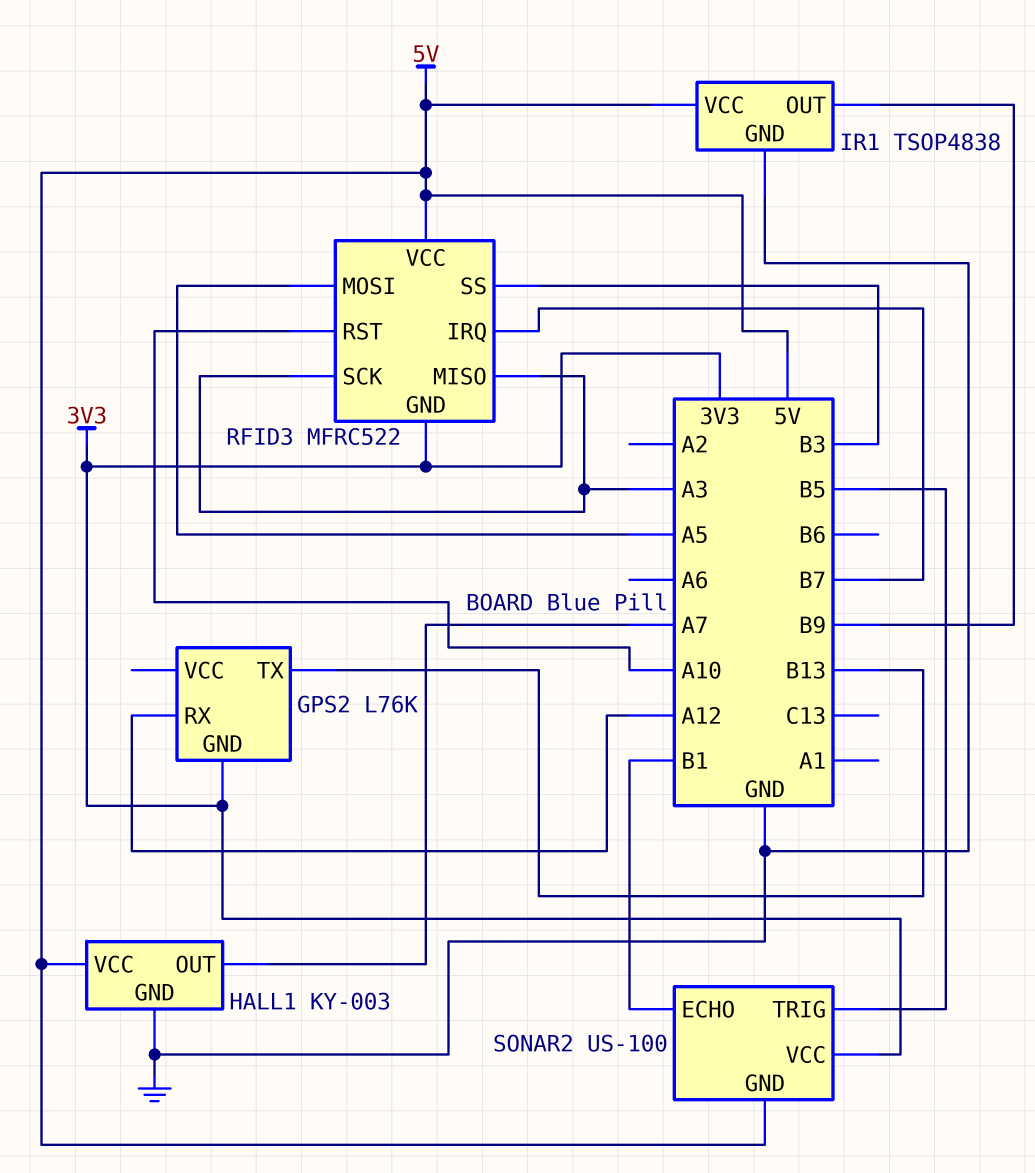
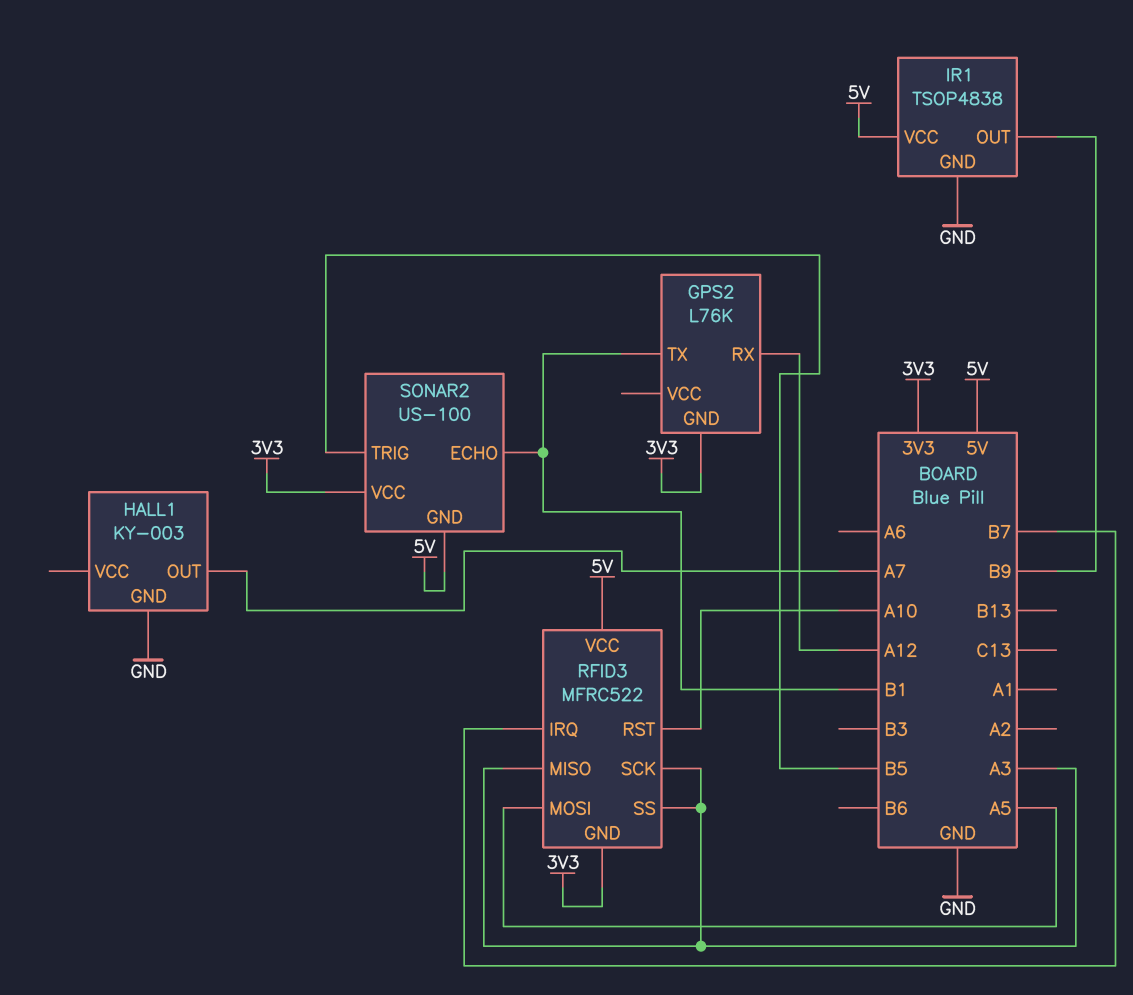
GPS2 pin TX: B13 -> B1
HALL1 pin VCC: 5V -> none
RFID3 pin SS: B3 -> A3

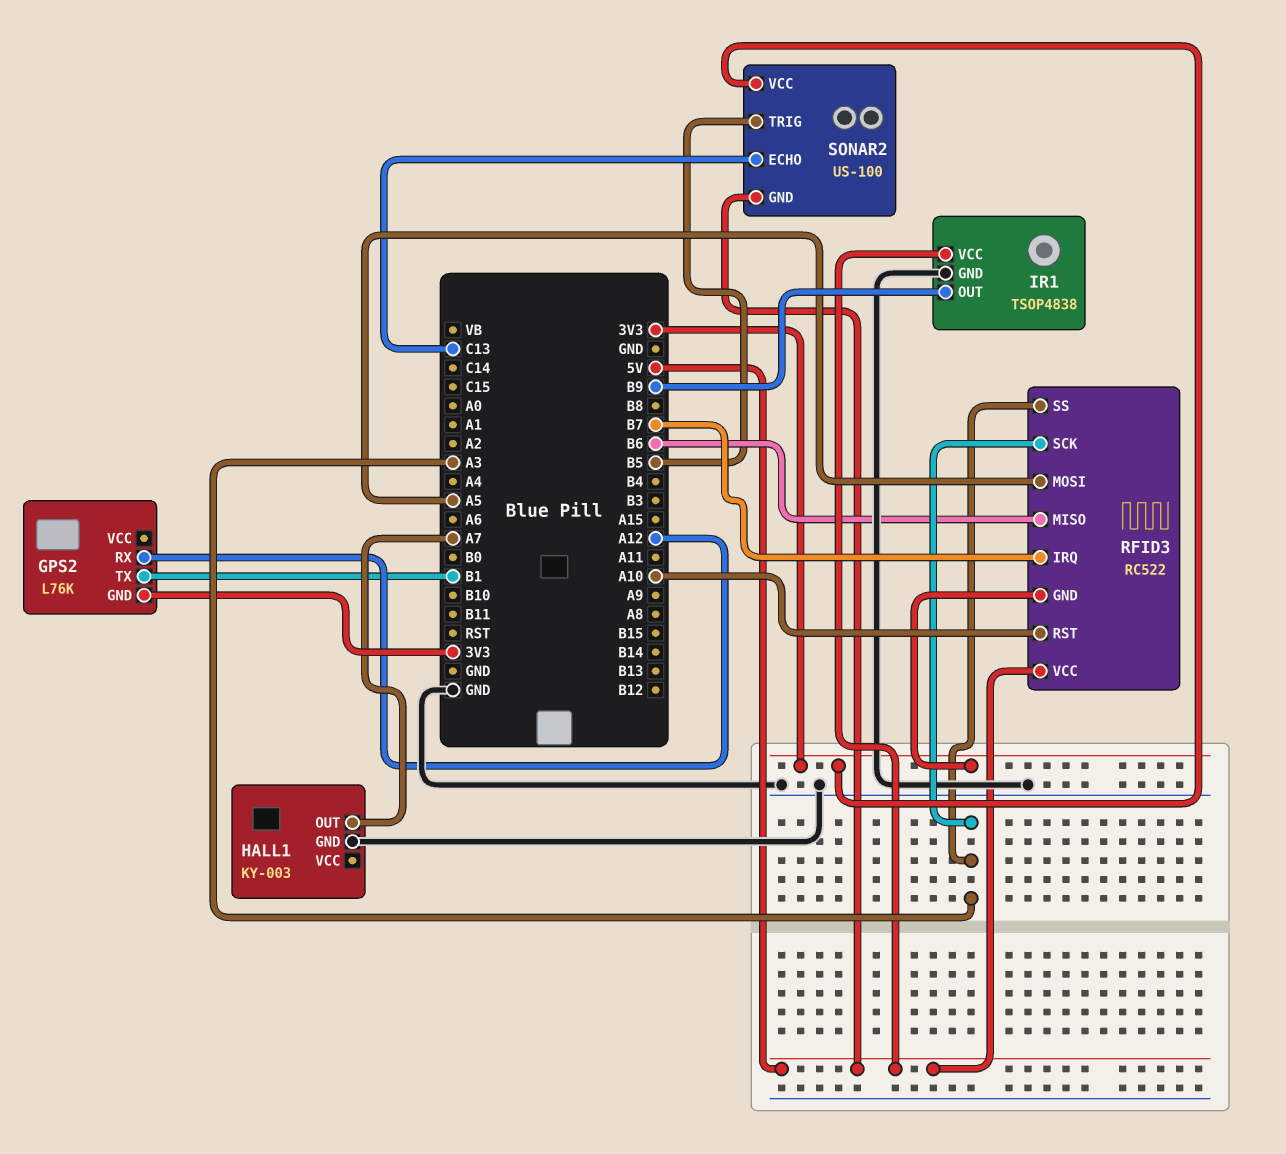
RFID3: MFRC522 -> RC522
RFID3 pin MISO: A3 -> B6
SONAR2 pin ECHO: B1 -> C13

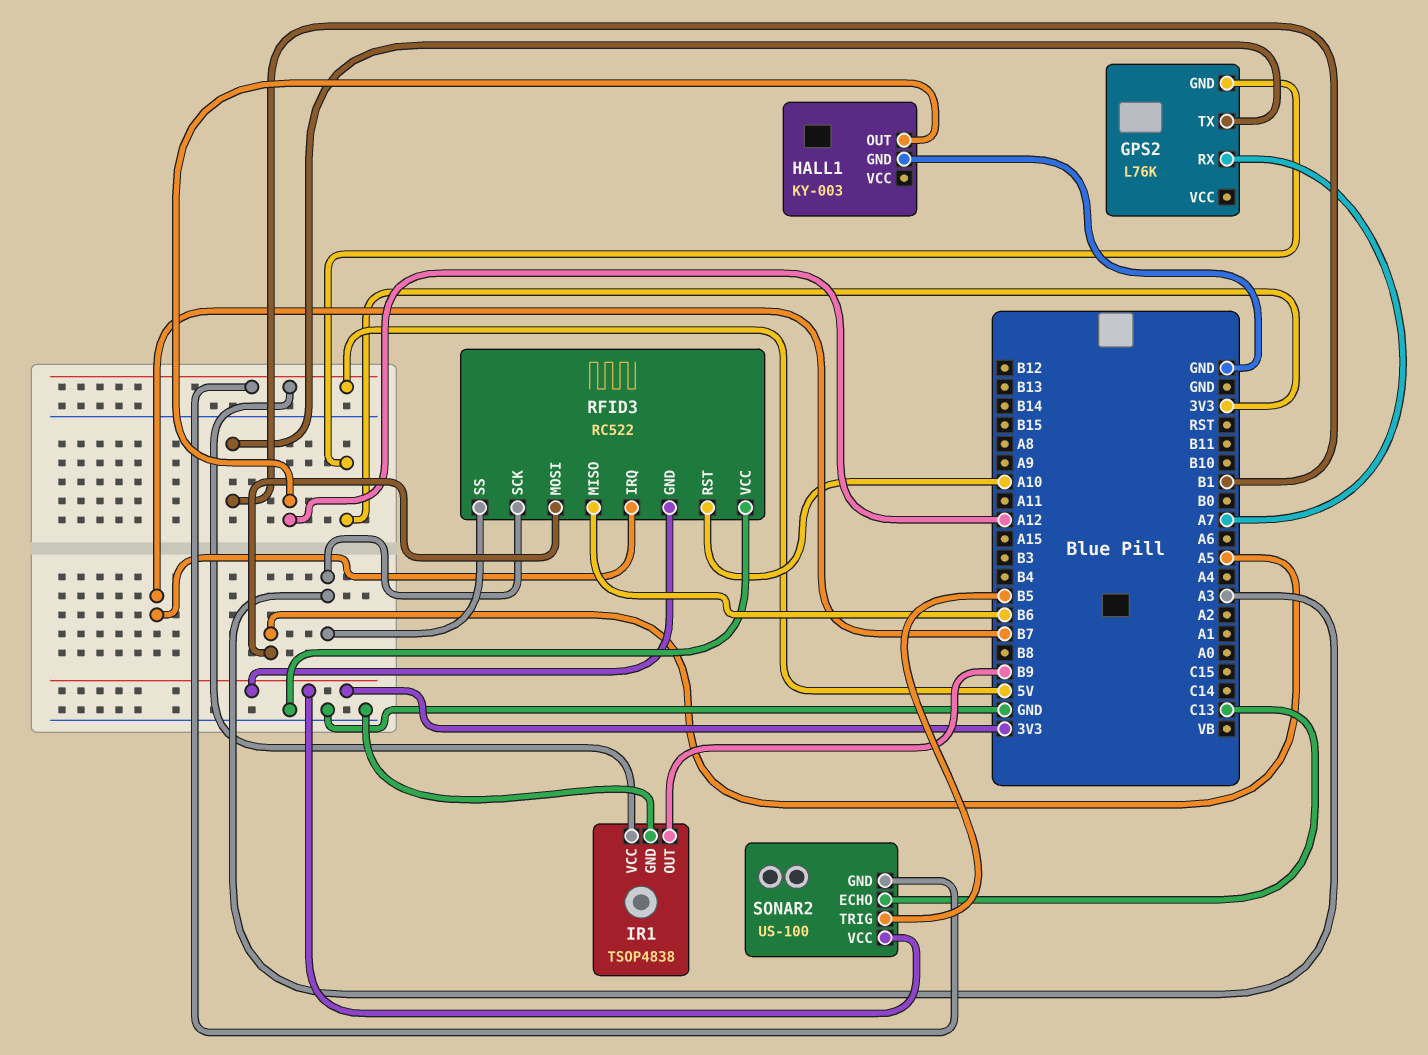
GPS2 pin RX: A12 -> A7
HALL1 pin OUT: A7 -> A12
RFID3 pin VCC: 5V -> GND

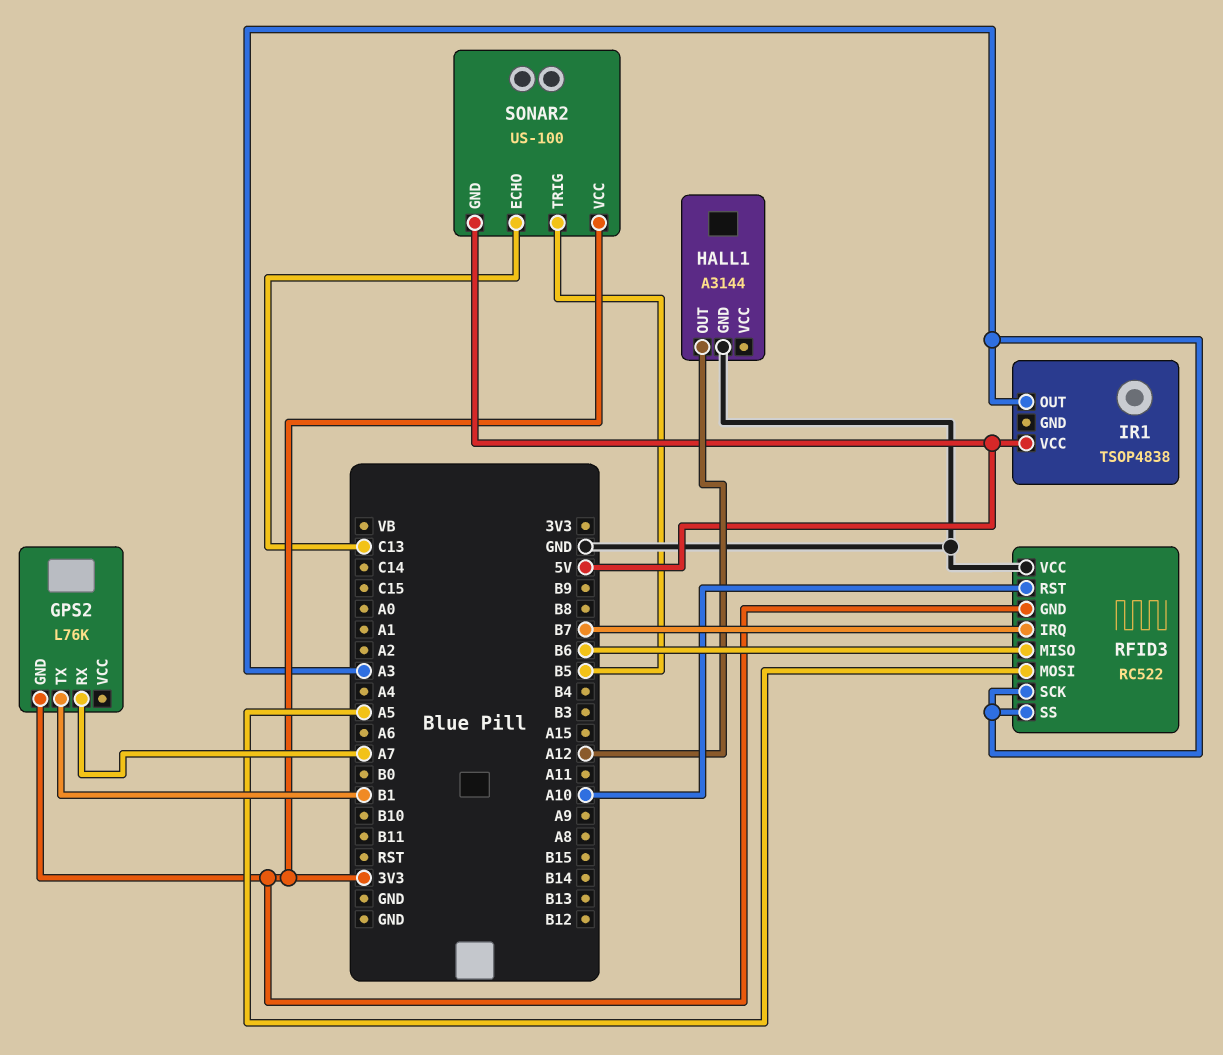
HALL1: KY-003 -> A3144
IR1 pin GND: GND -> none
IR1 pin OUT: B9 -> A3

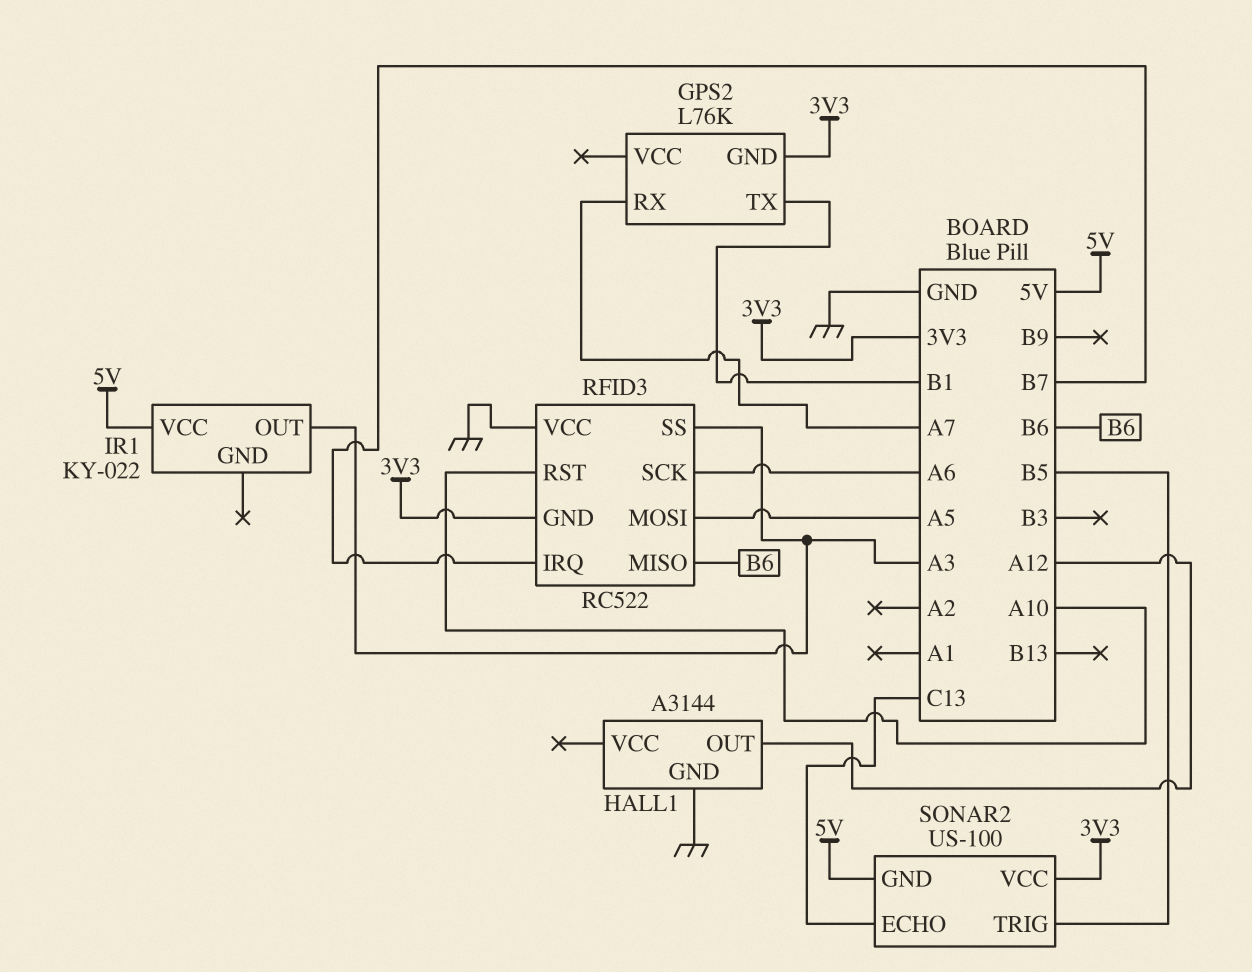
IR1: TSOP4838 -> KY-022
RFID3 pin SCK: A3 -> A6

